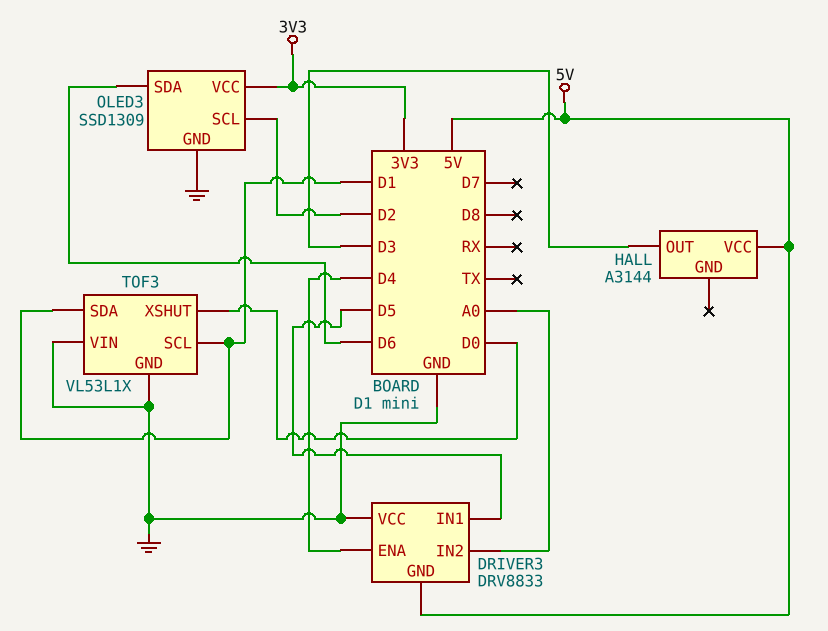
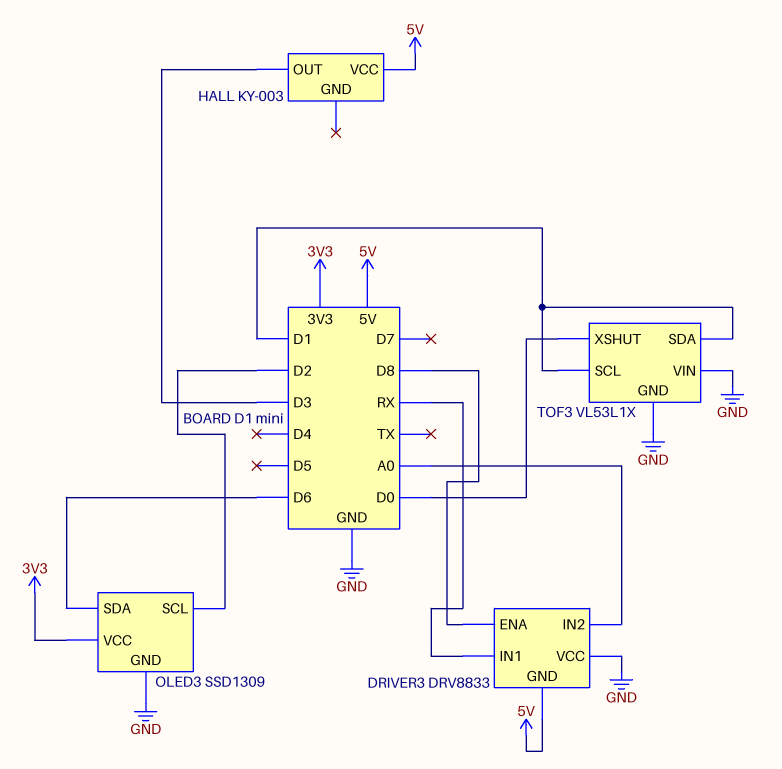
DRIVER3 pin ENA: D4 -> D8
DRIVER3 pin IN1: D5 -> RX
HALL: A3144 -> KY-003

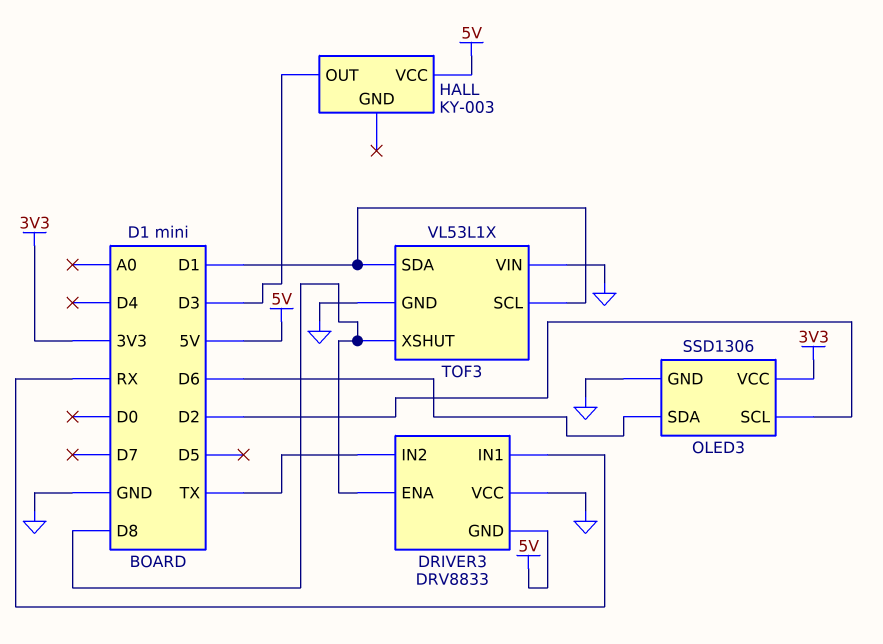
DRIVER3 pin IN2: A0 -> TX
OLED3: SSD1309 -> SSD1306
TOF3 pin XSHUT: D0 -> D8

